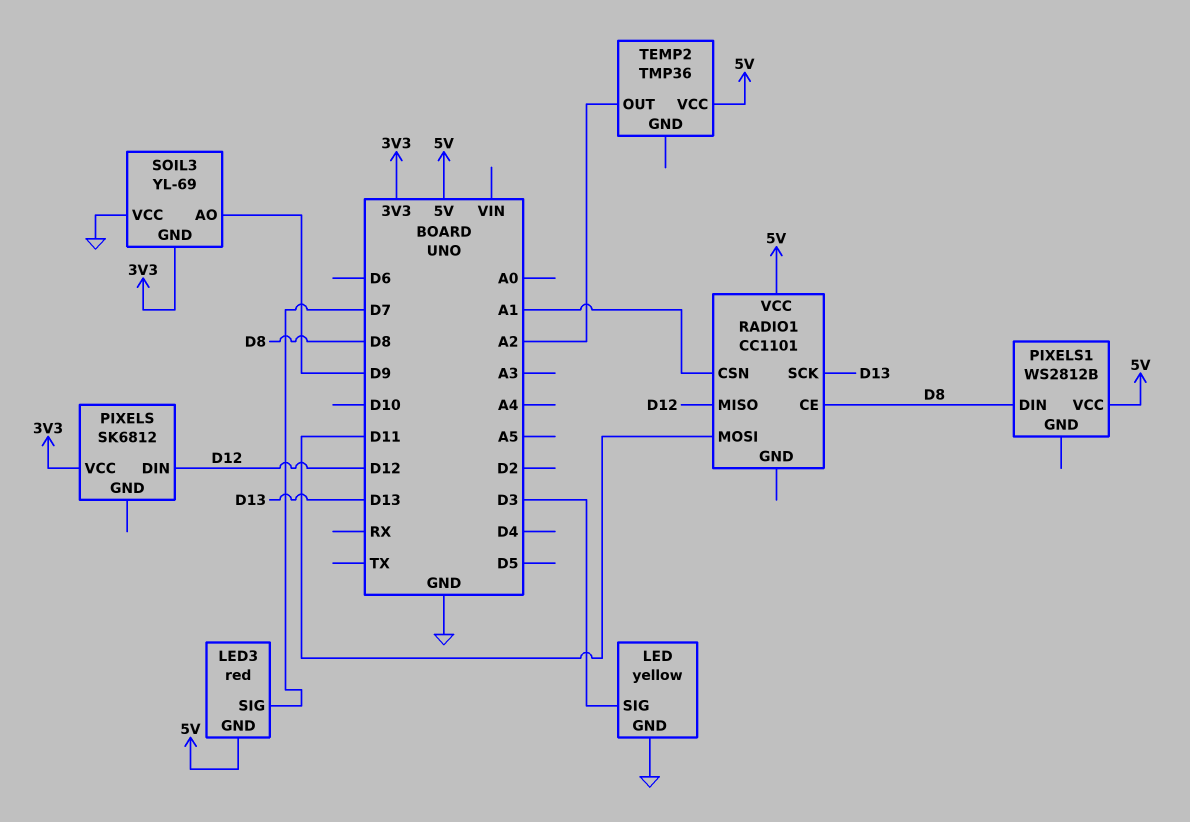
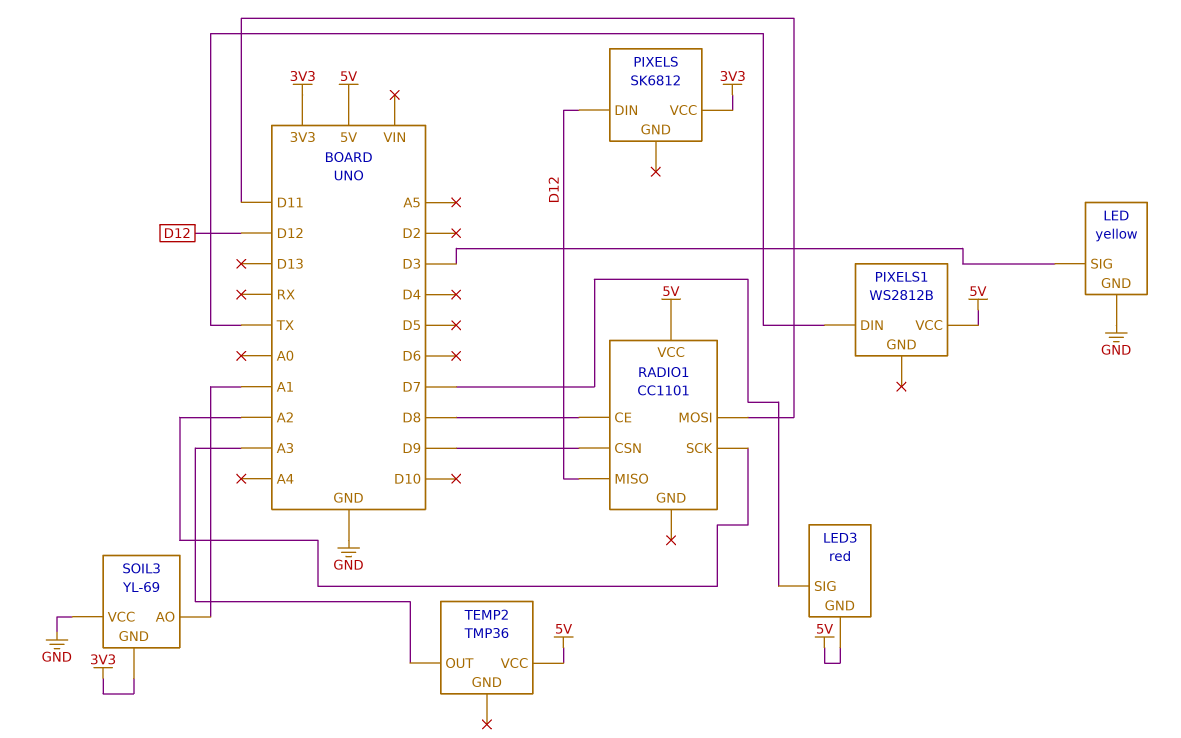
PIXELS1 pin DIN: D8 -> TX
RADIO1 pin CSN: A1 -> D9
RADIO1 pin SCK: D13 -> A2
SOIL3 pin AO: D9 -> A1
TEMP2 pin OUT: A2 -> A3

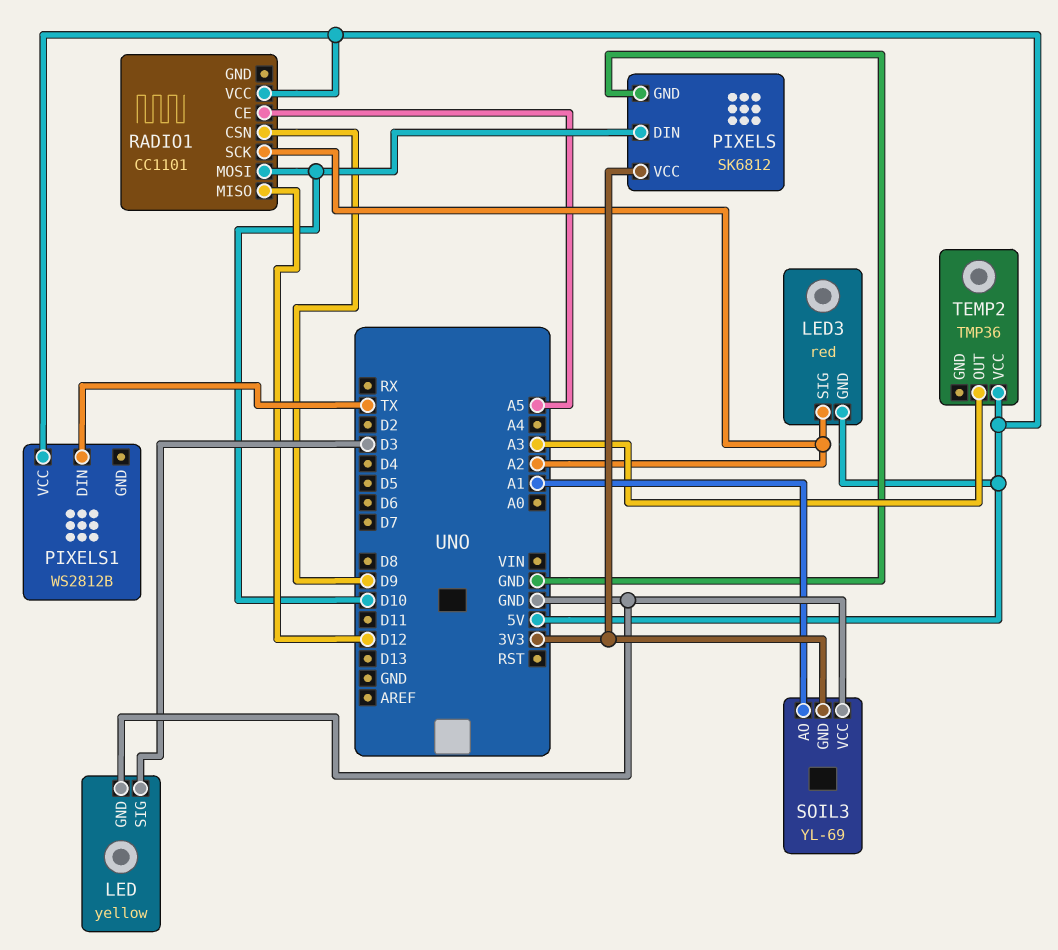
LED3 pin SIG: D7 -> A2
PIXELS pin DIN: D12 -> D10
PIXELS pin GND: none -> GND
RADIO1 pin CE: D8 -> A5
RADIO1 pin MOSI: D11 -> D10

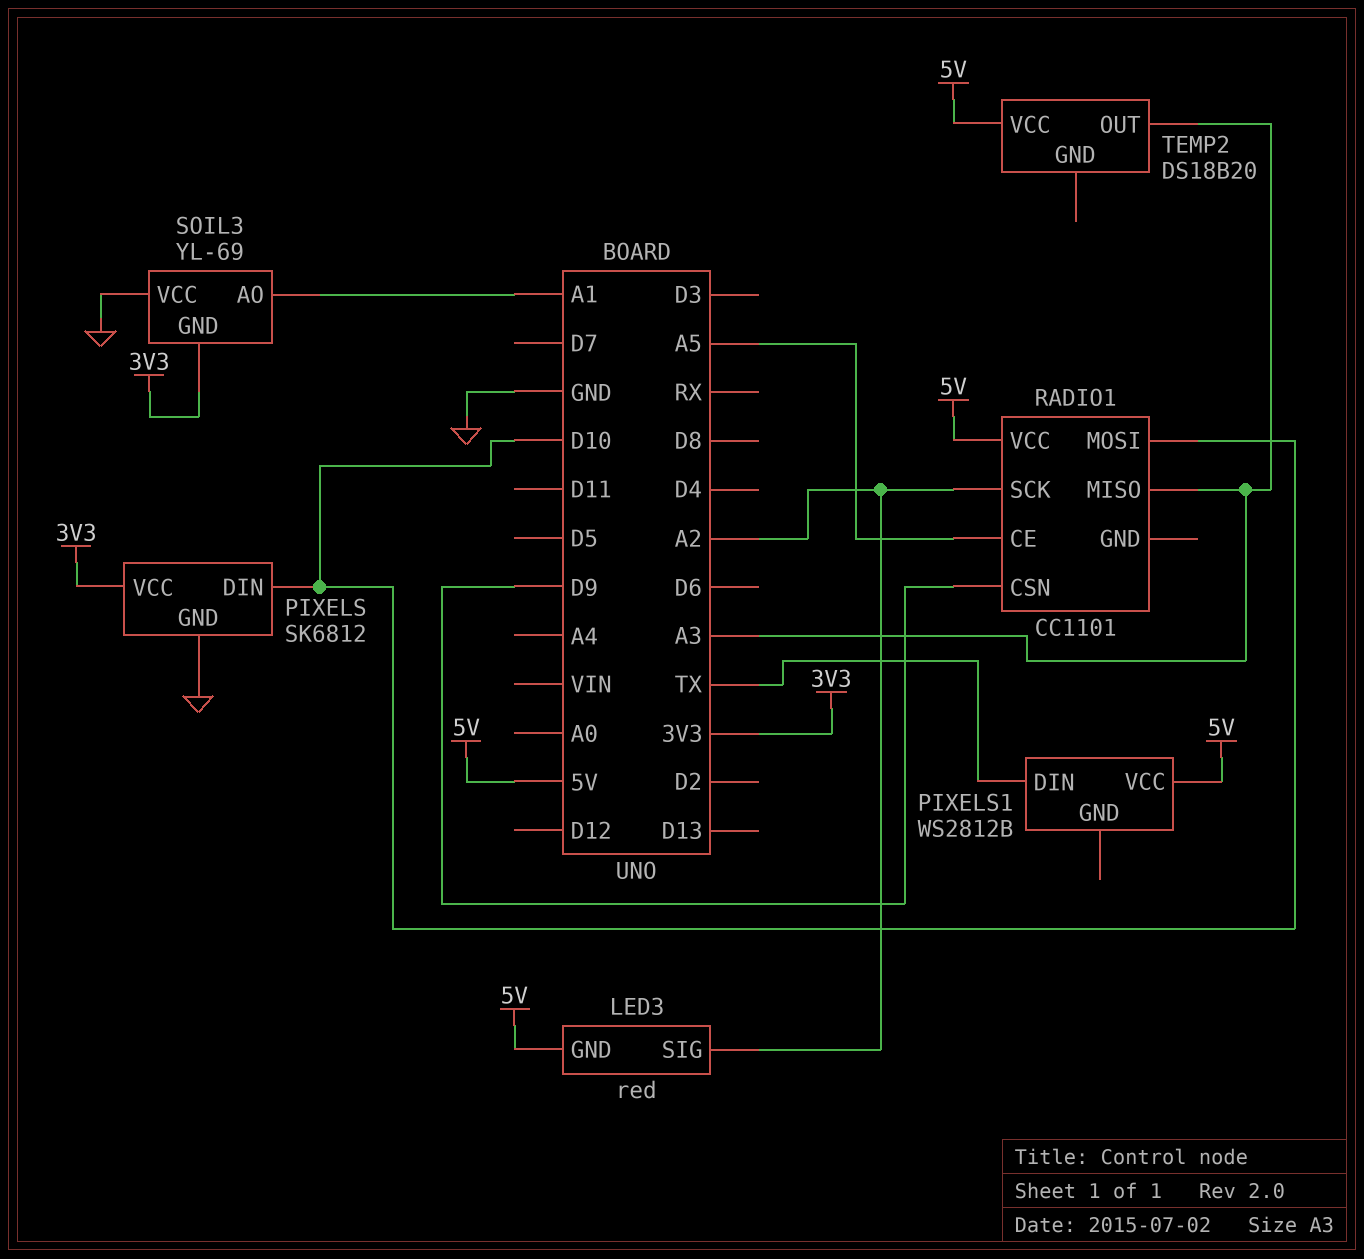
LED: yellow -> none
LED pin GND: GND -> none
LED pin SIG: D3 -> none
RADIO1 pin MISO: D12 -> A3
TEMP2: TMP36 -> DS18B20

